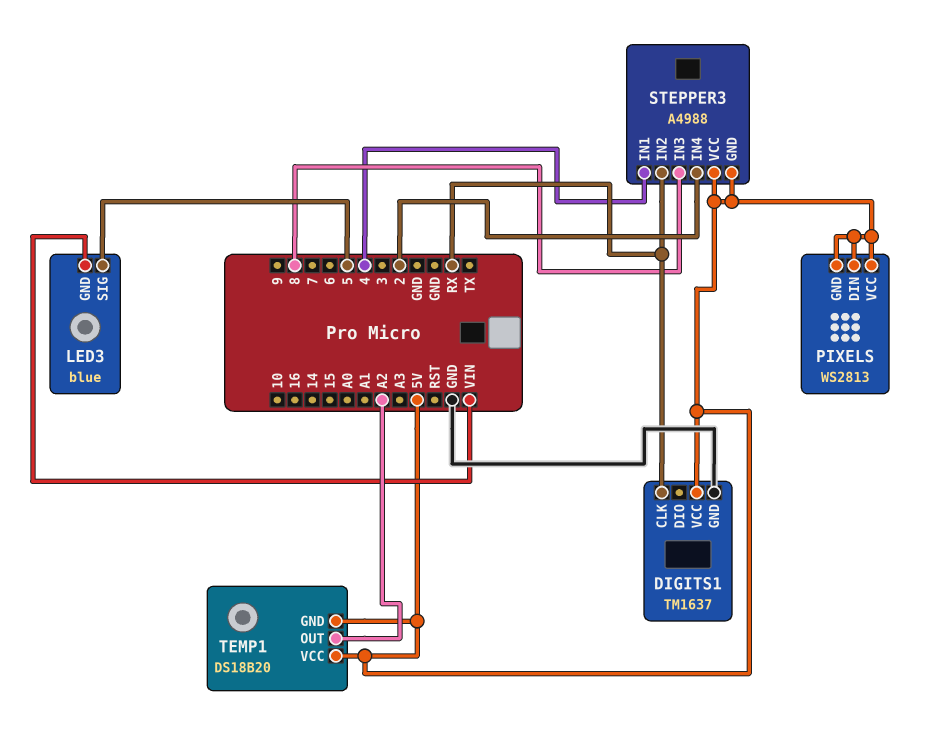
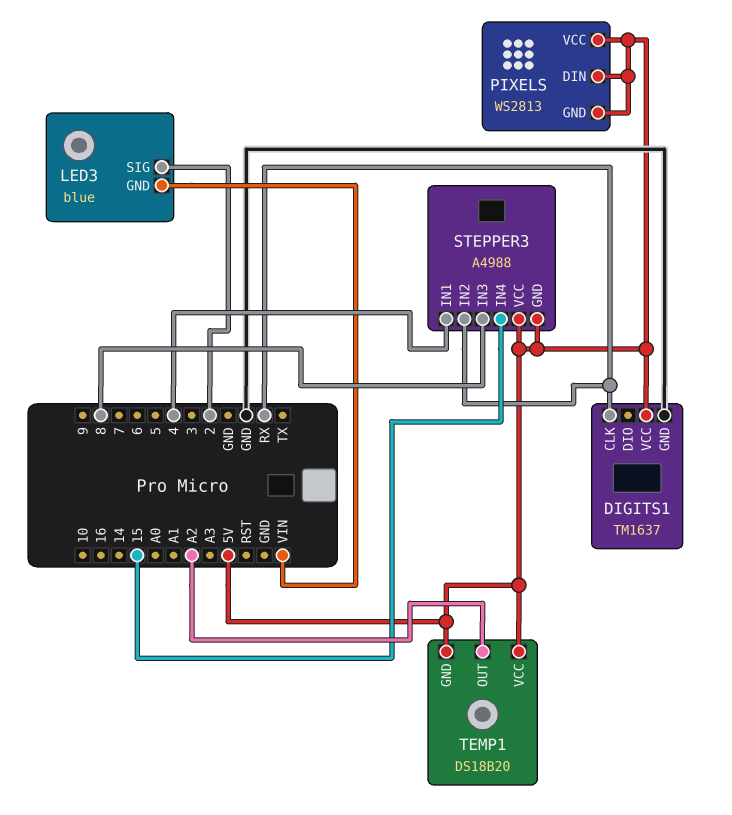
LED3 pin SIG: 5 -> 2
STEPPER3 pin IN4: 2 -> 15

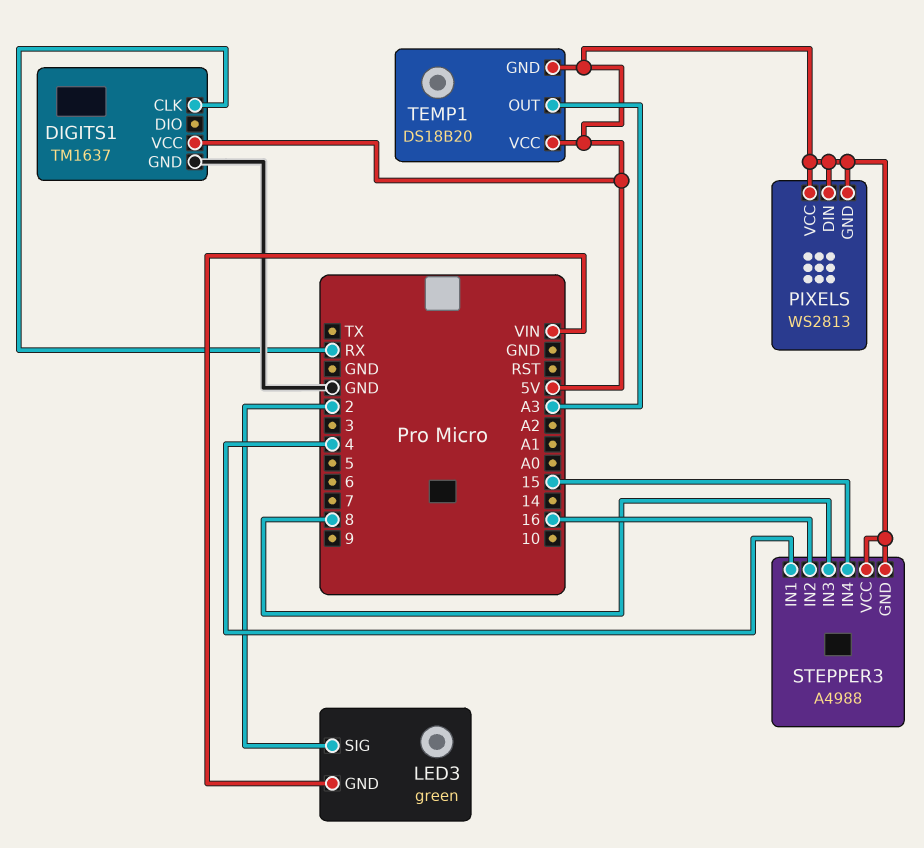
LED3: blue -> green
STEPPER3 pin IN2: RX -> 16
TEMP1 pin OUT: A2 -> A3

